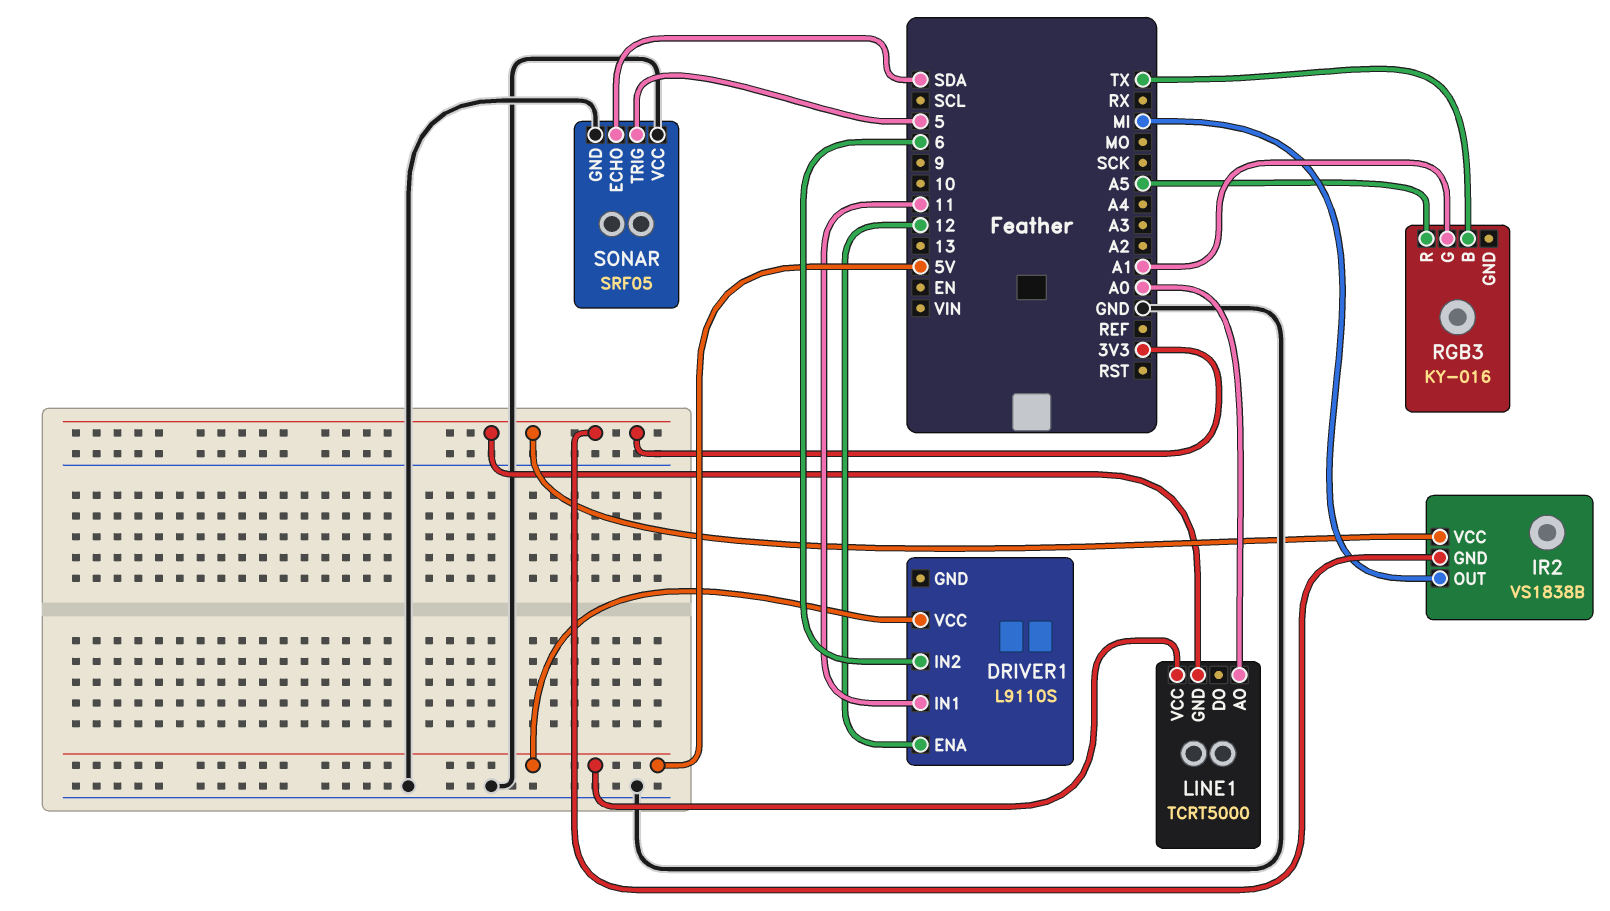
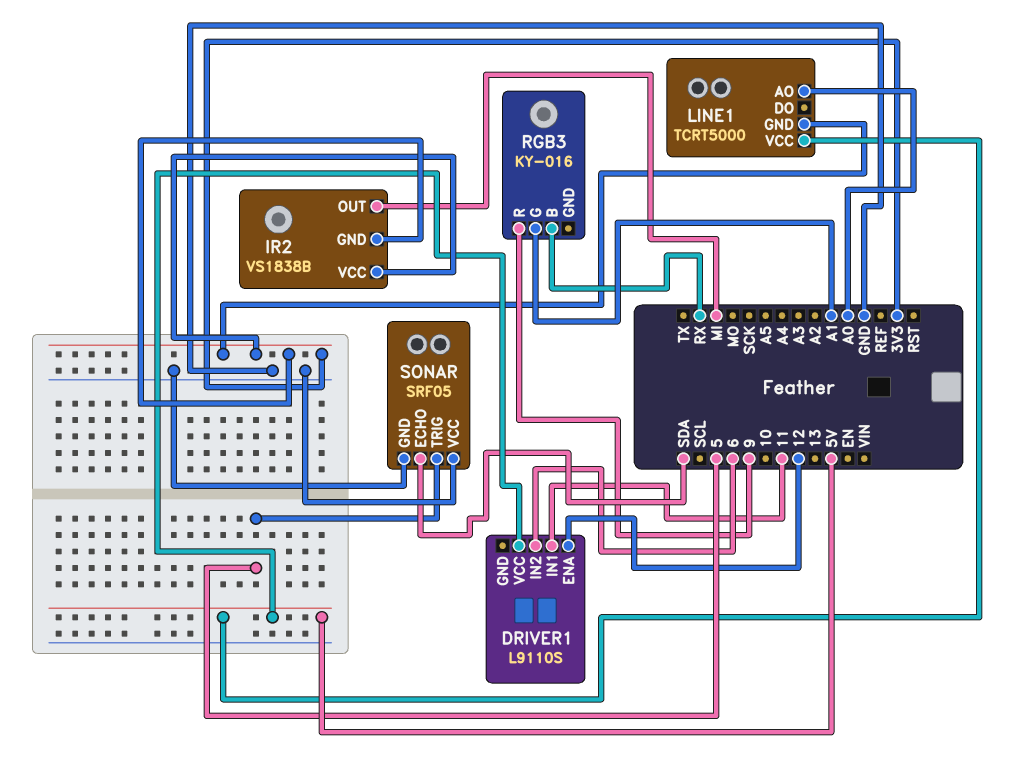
RGB3 pin B: TX -> RX
RGB3 pin R: A5 -> 9

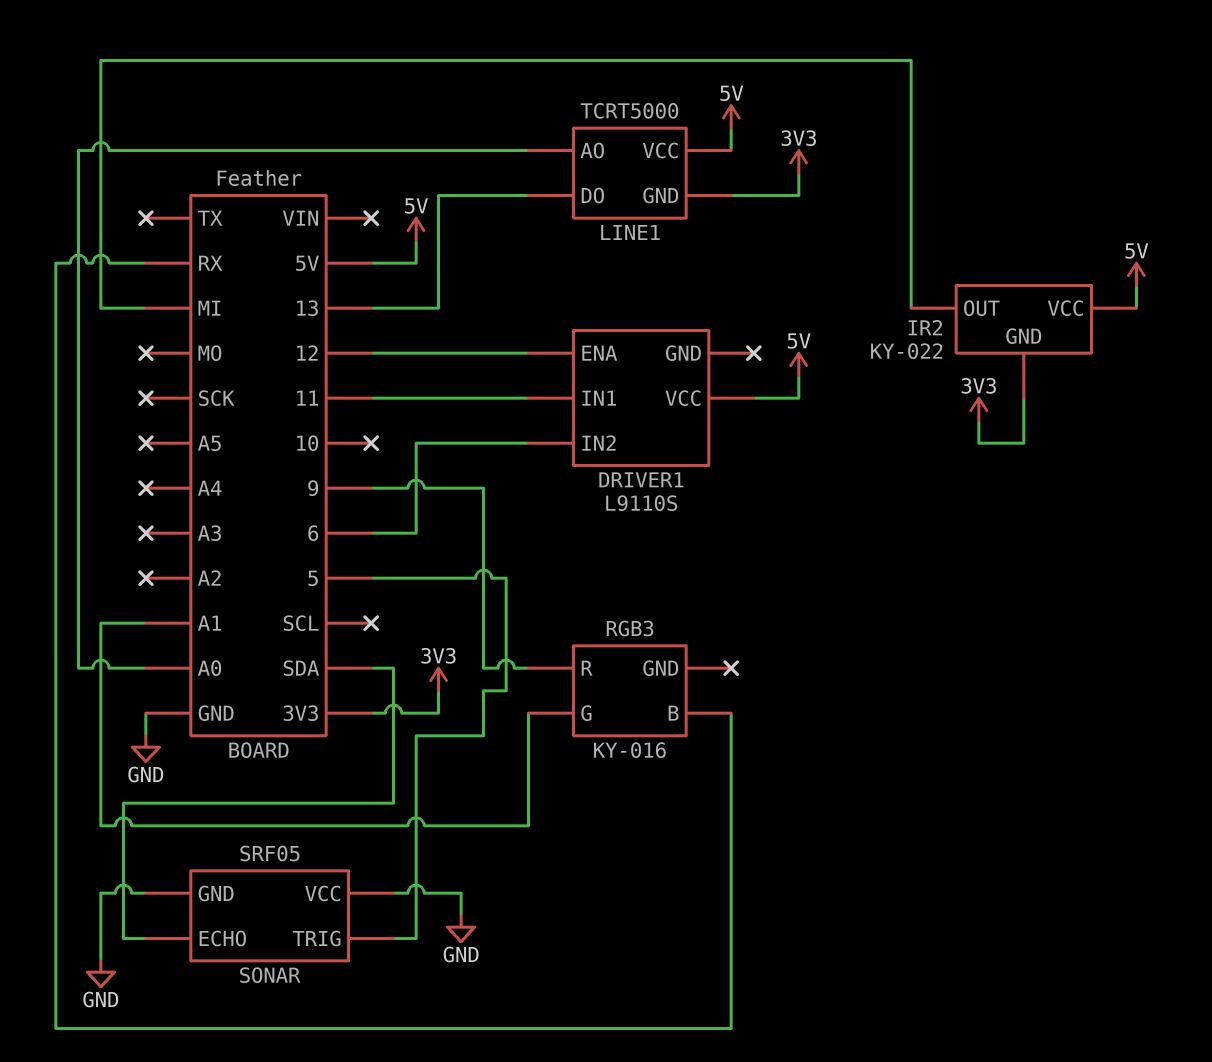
IR2: VS1838B -> KY-022
IR2 pin VCC: 3V3 -> 5V
LINE1 pin DO: none -> 13

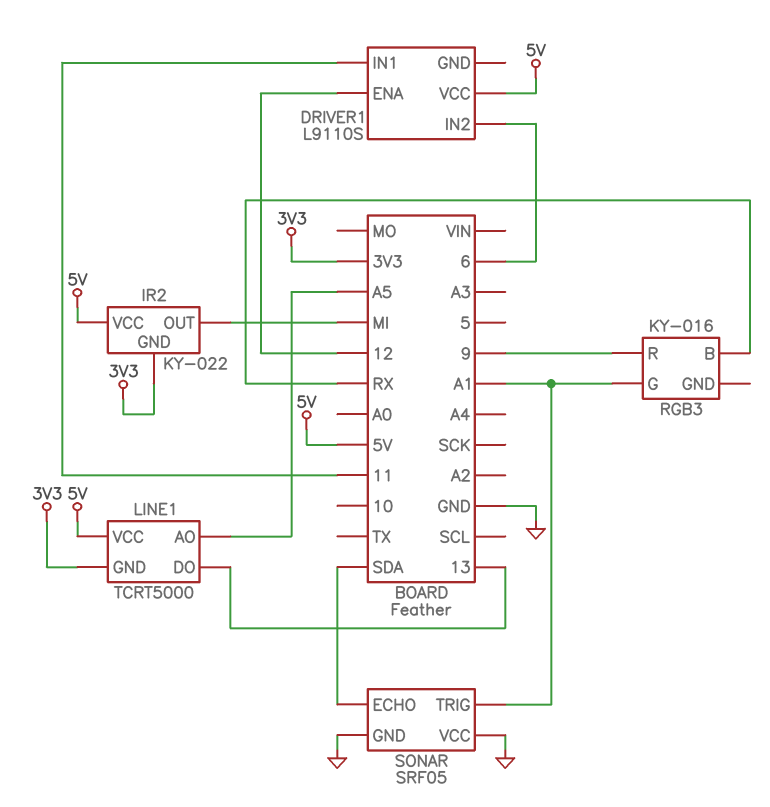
LINE1 pin AO: A0 -> A5
SONAR pin TRIG: 5 -> A1

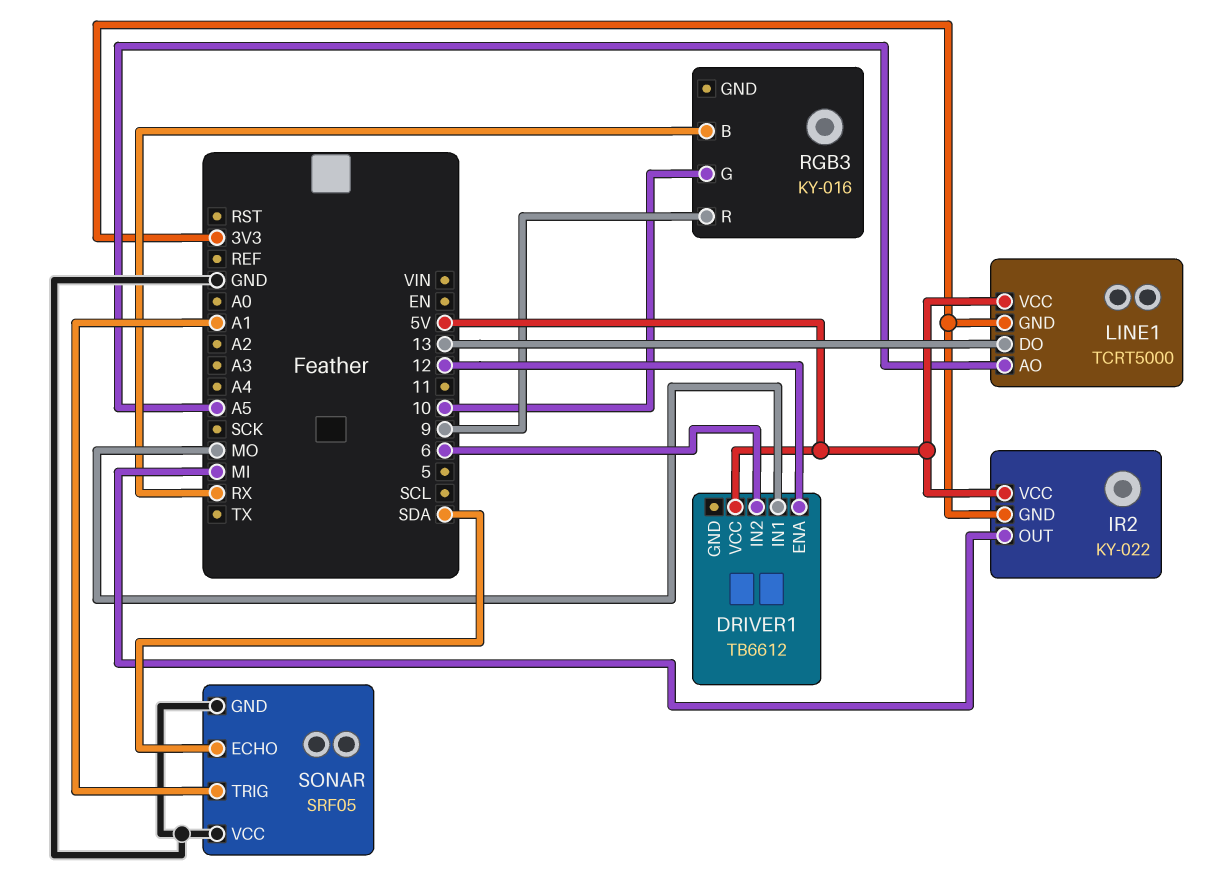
DRIVER1: L9110S -> TB6612
DRIVER1 pin IN1: 11 -> MO
RGB3 pin G: A1 -> 10

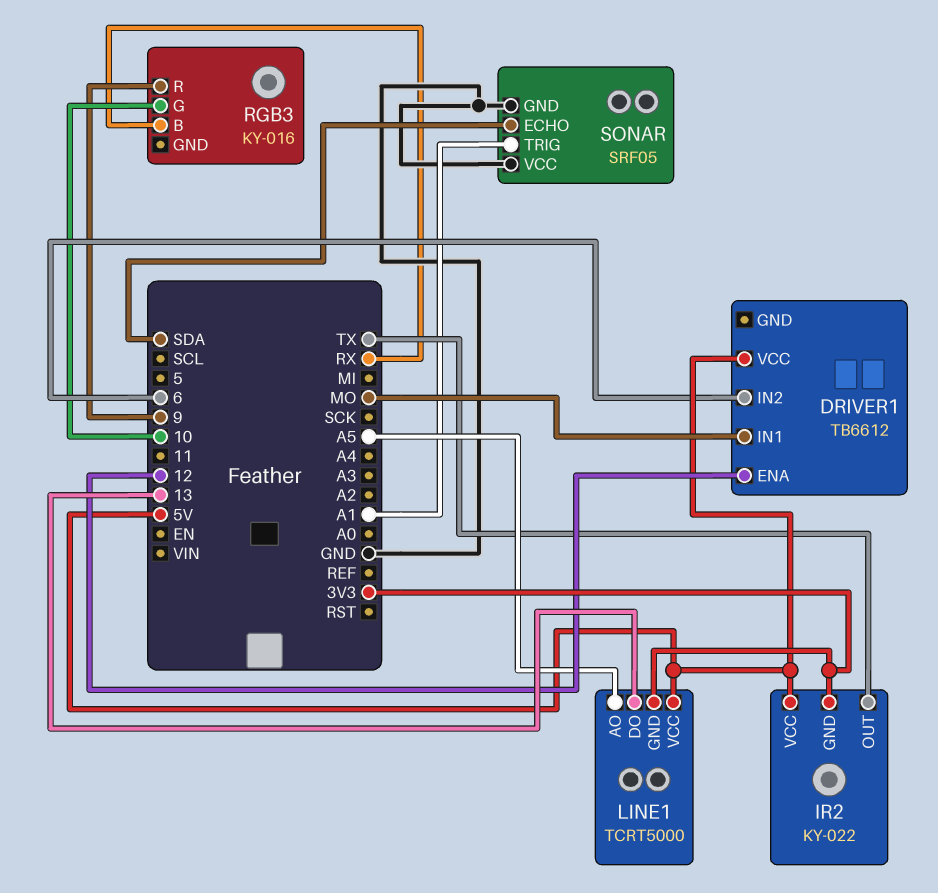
IR2 pin OUT: MI -> TX

